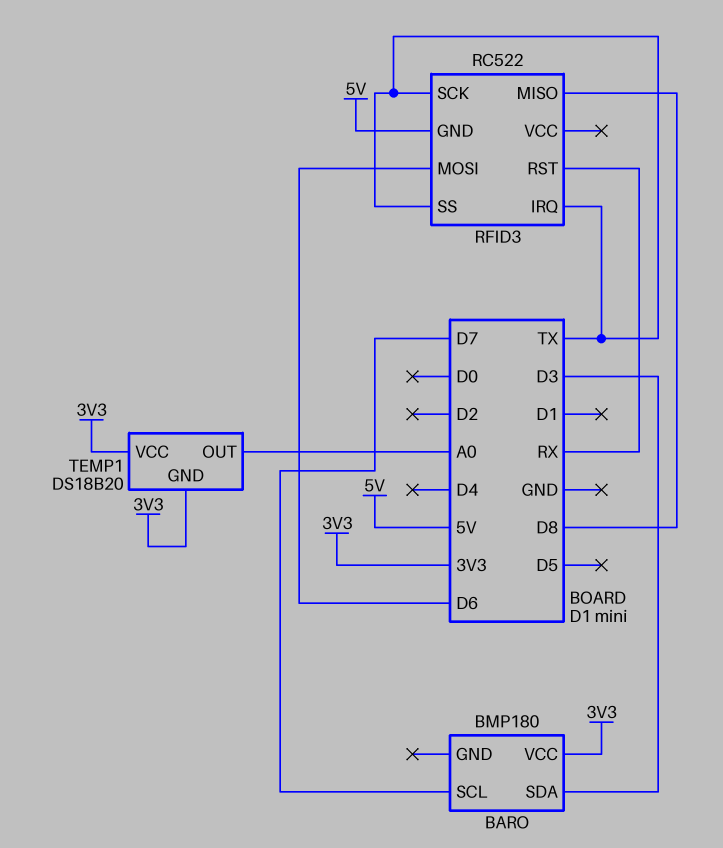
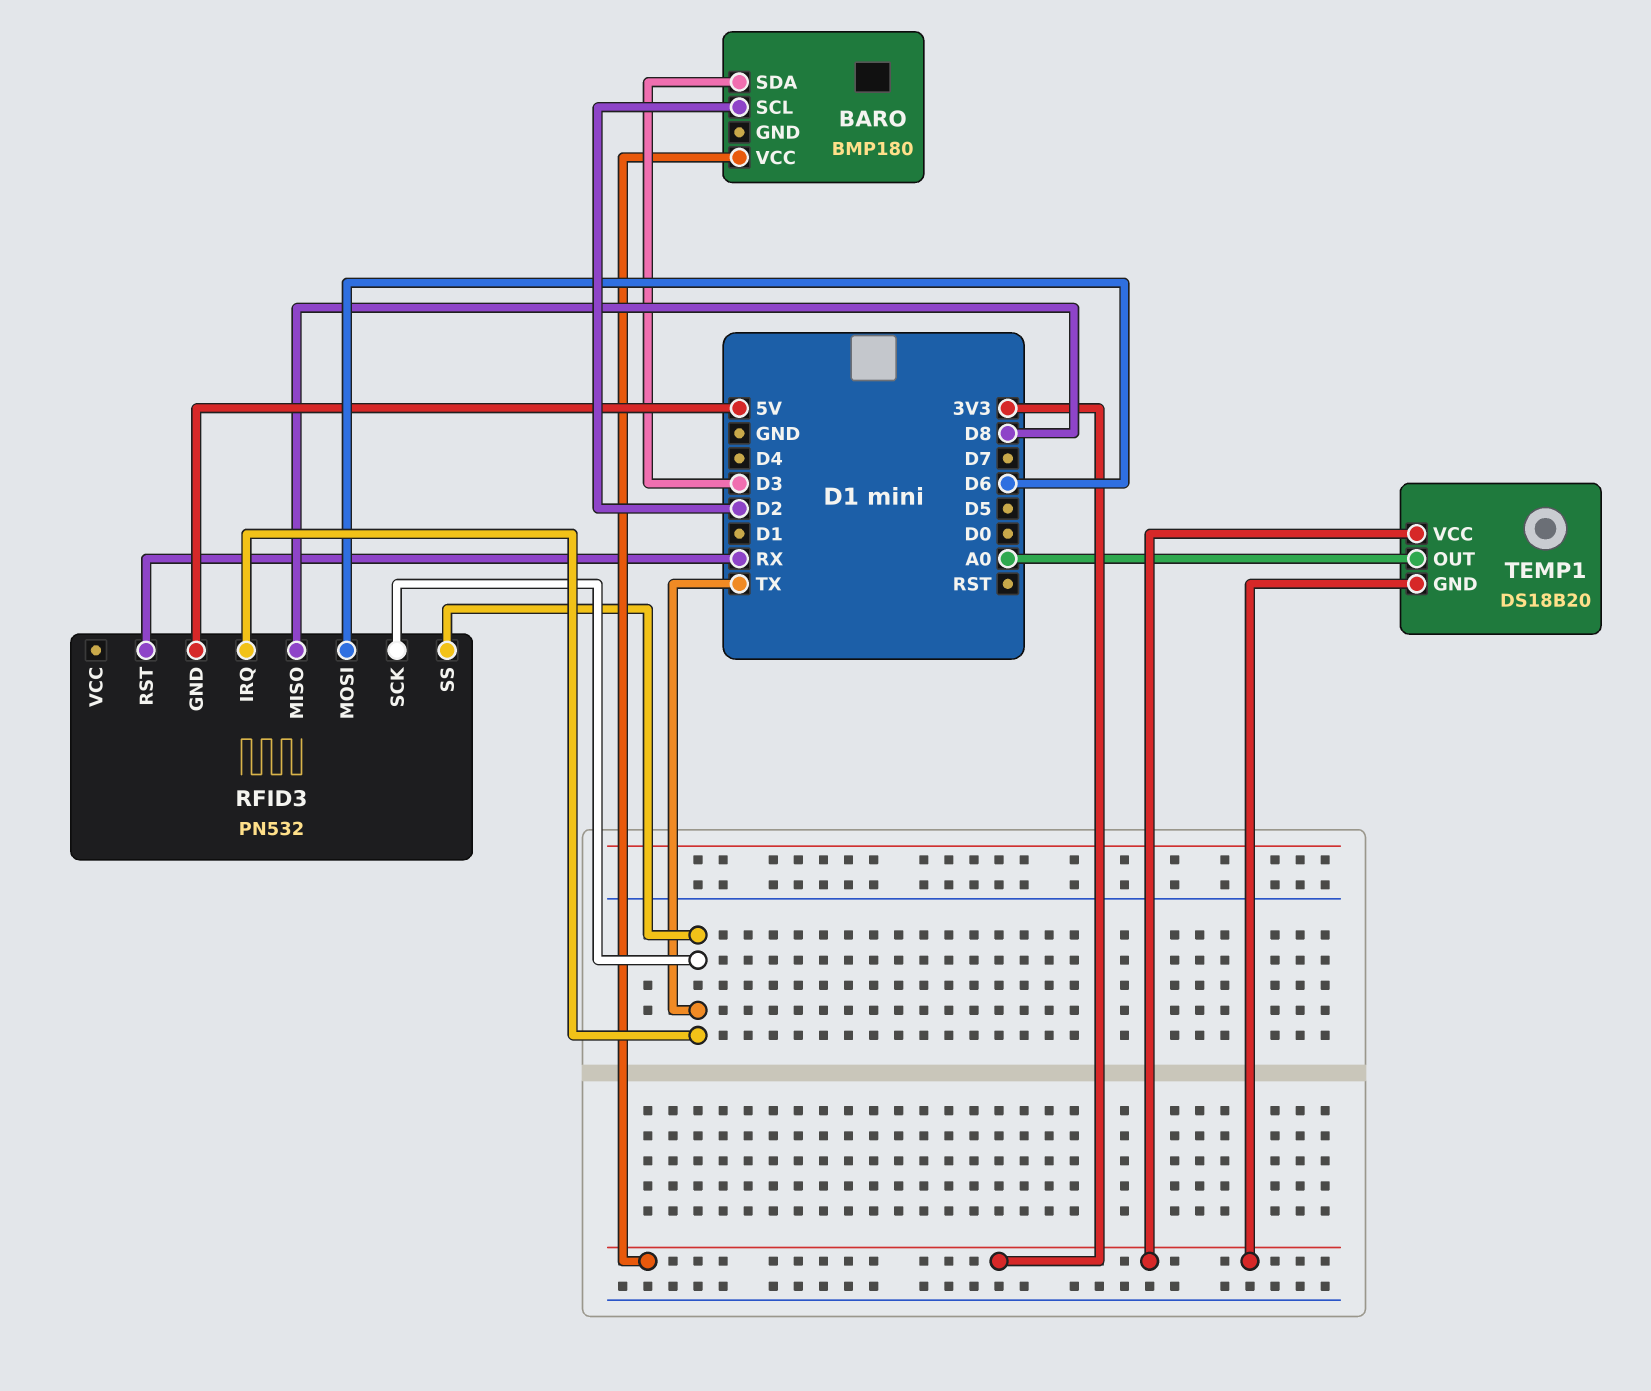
BARO pin SCL: D7 -> D2
RFID3: RC522 -> PN532

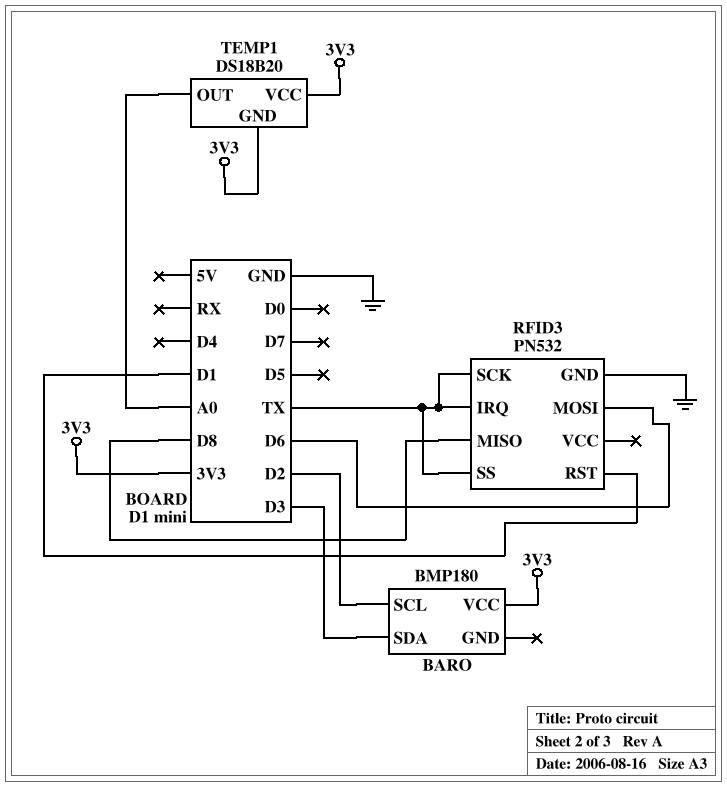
RFID3 pin GND: 5V -> GND
RFID3 pin RST: RX -> D1

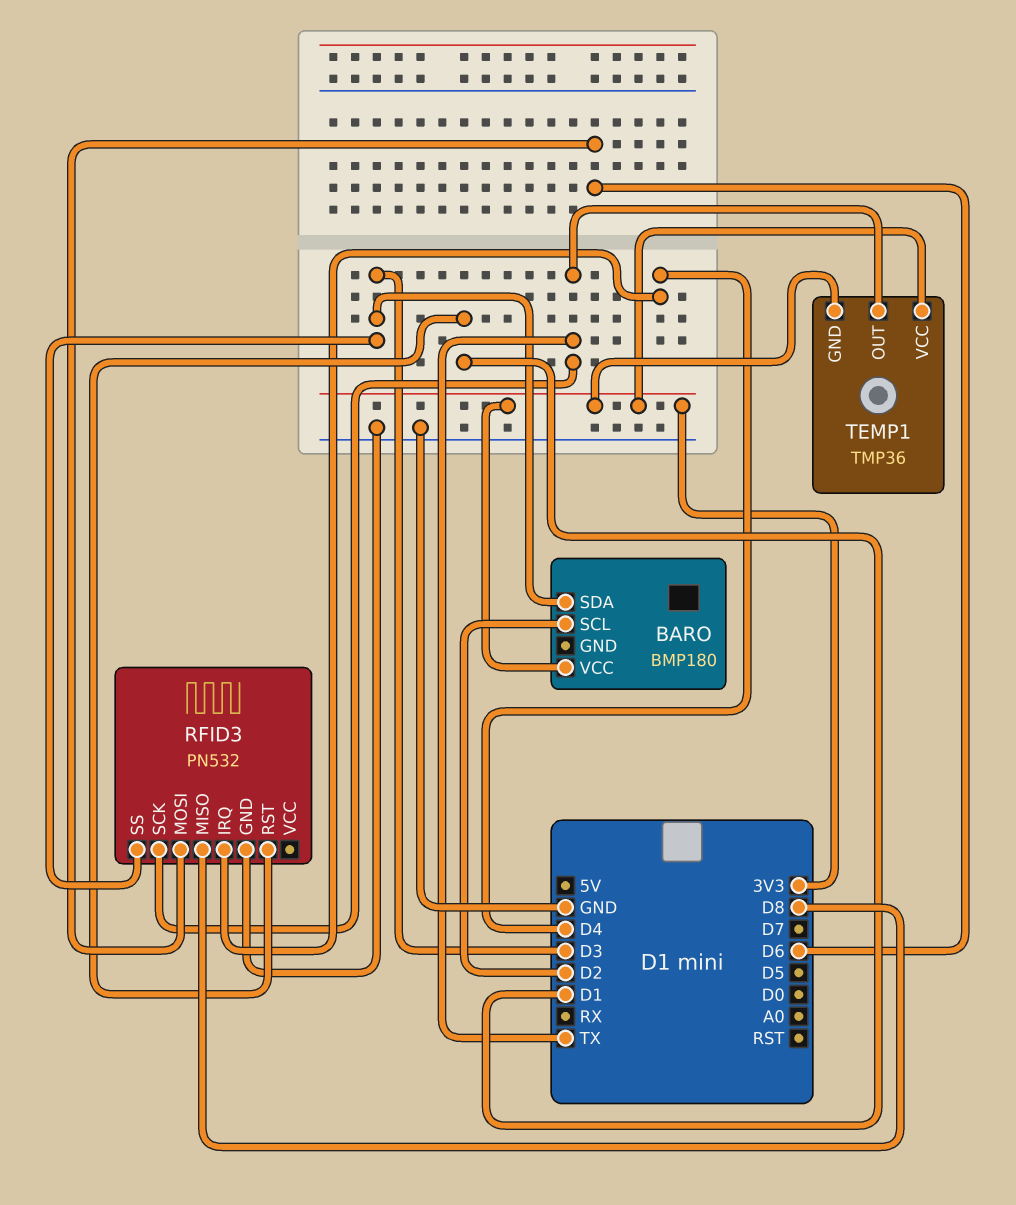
RFID3 pin IRQ: TX -> D4
RFID3 pin SS: TX -> D3
TEMP1: DS18B20 -> TMP36
TEMP1 pin OUT: A0 -> TX

